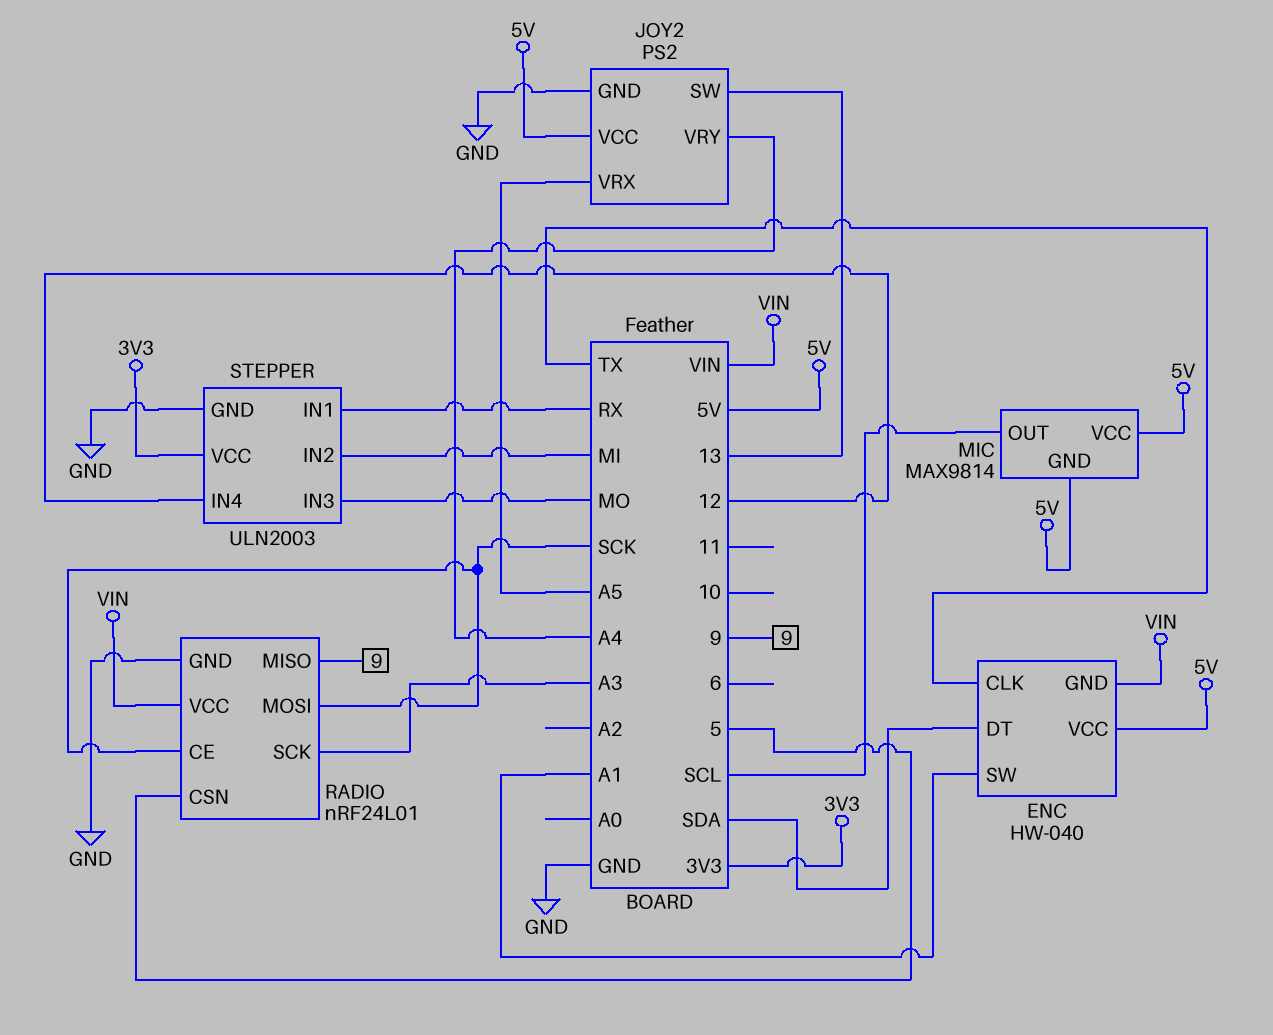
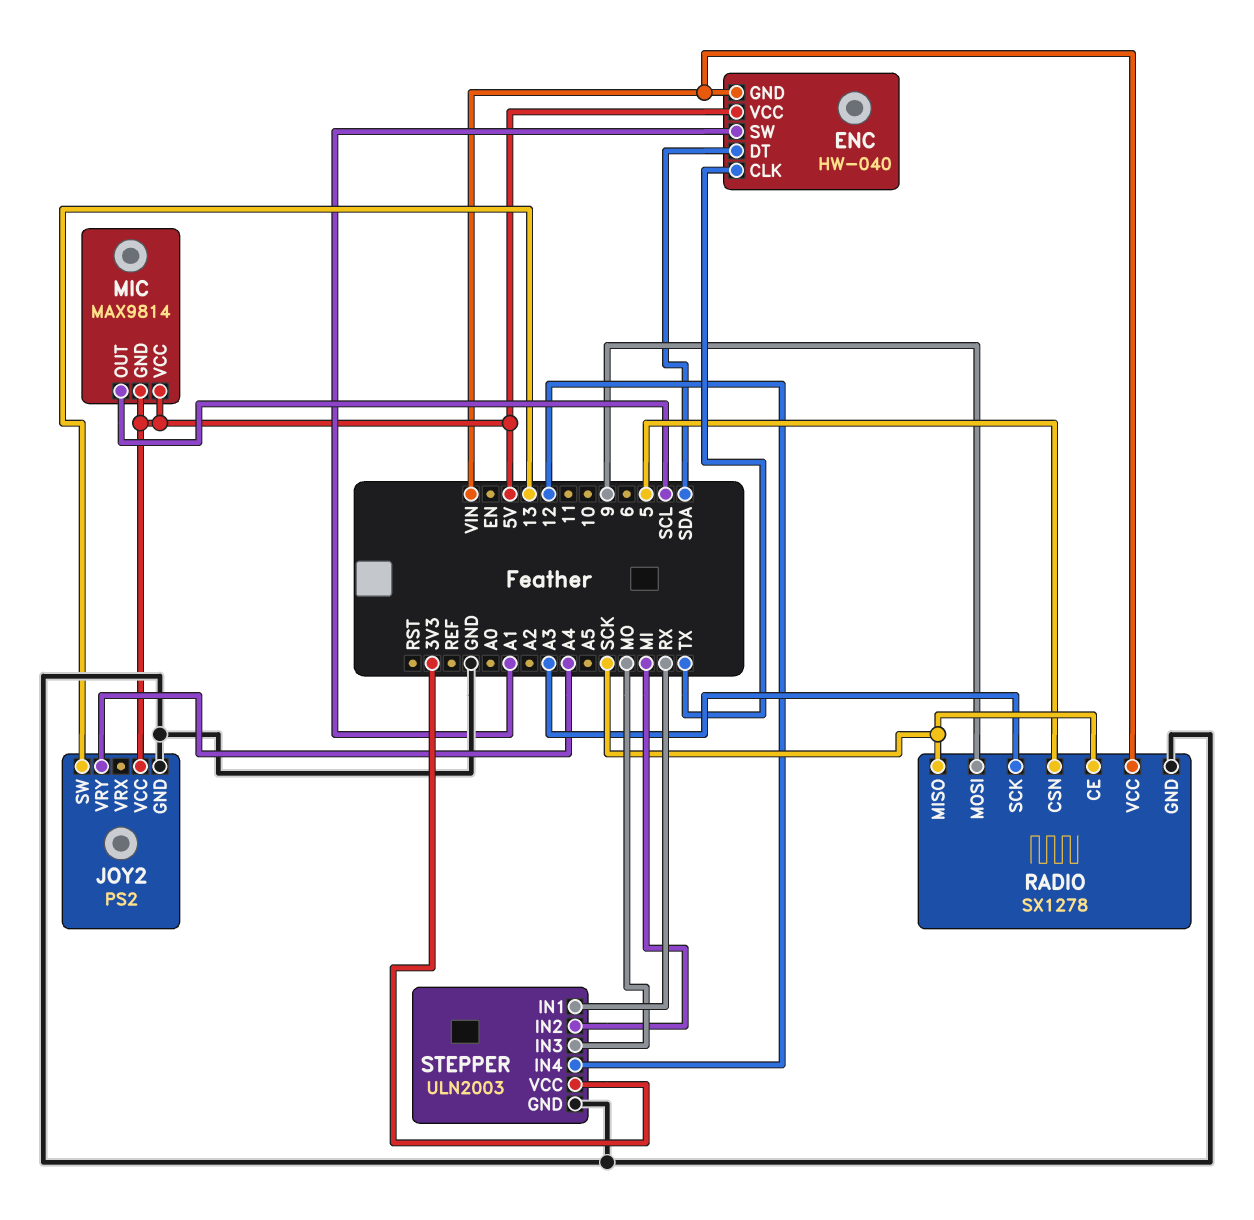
JOY2 pin VRX: A5 -> none
RADIO: nRF24L01 -> SX1278
RADIO pin MISO: 9 -> SCK
RADIO pin MOSI: SCK -> 9

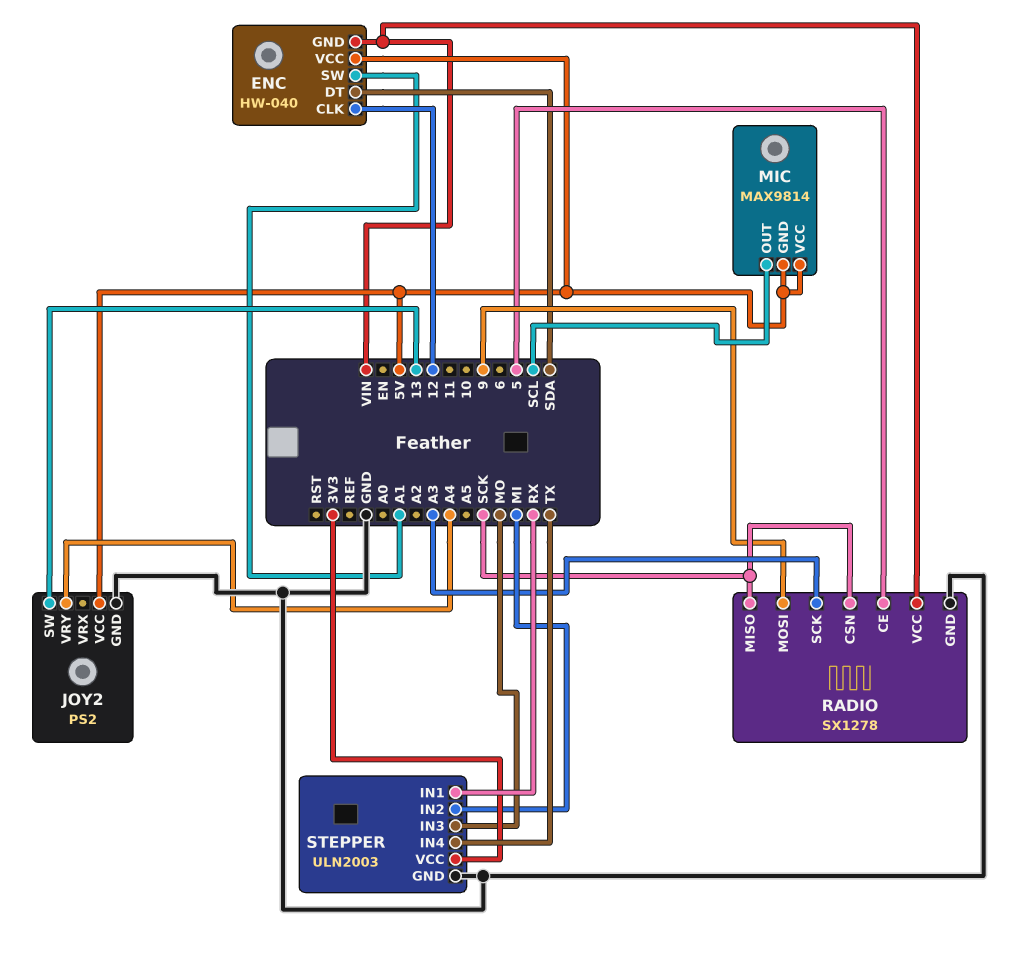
ENC pin CLK: TX -> 12
RADIO pin CE: SCK -> 5
RADIO pin CSN: 5 -> SCK
STEPPER pin IN4: 12 -> TX

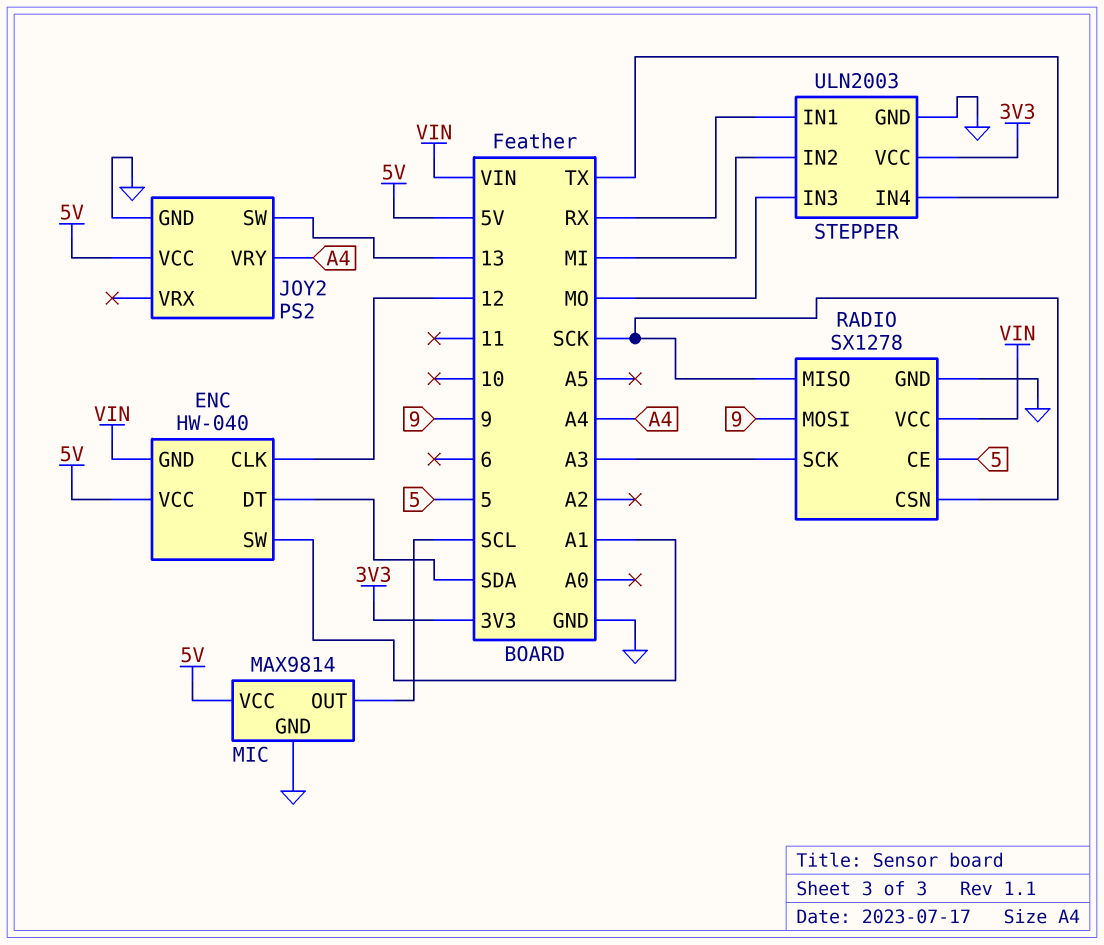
MIC pin GND: 5V -> GND

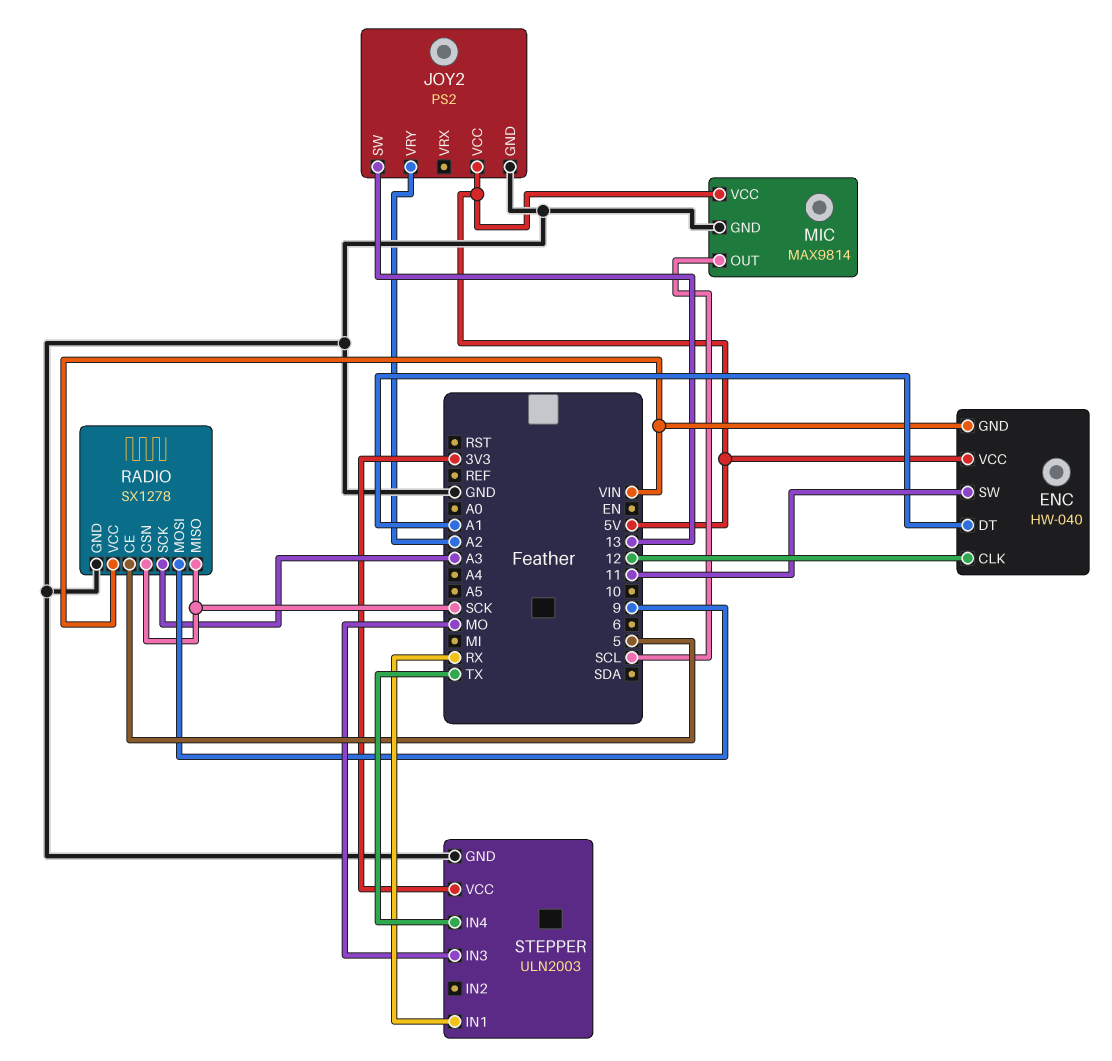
ENC pin DT: SDA -> A1
ENC pin SW: A1 -> 11
JOY2 pin VRY: A4 -> A2
STEPPER pin IN2: MI -> none

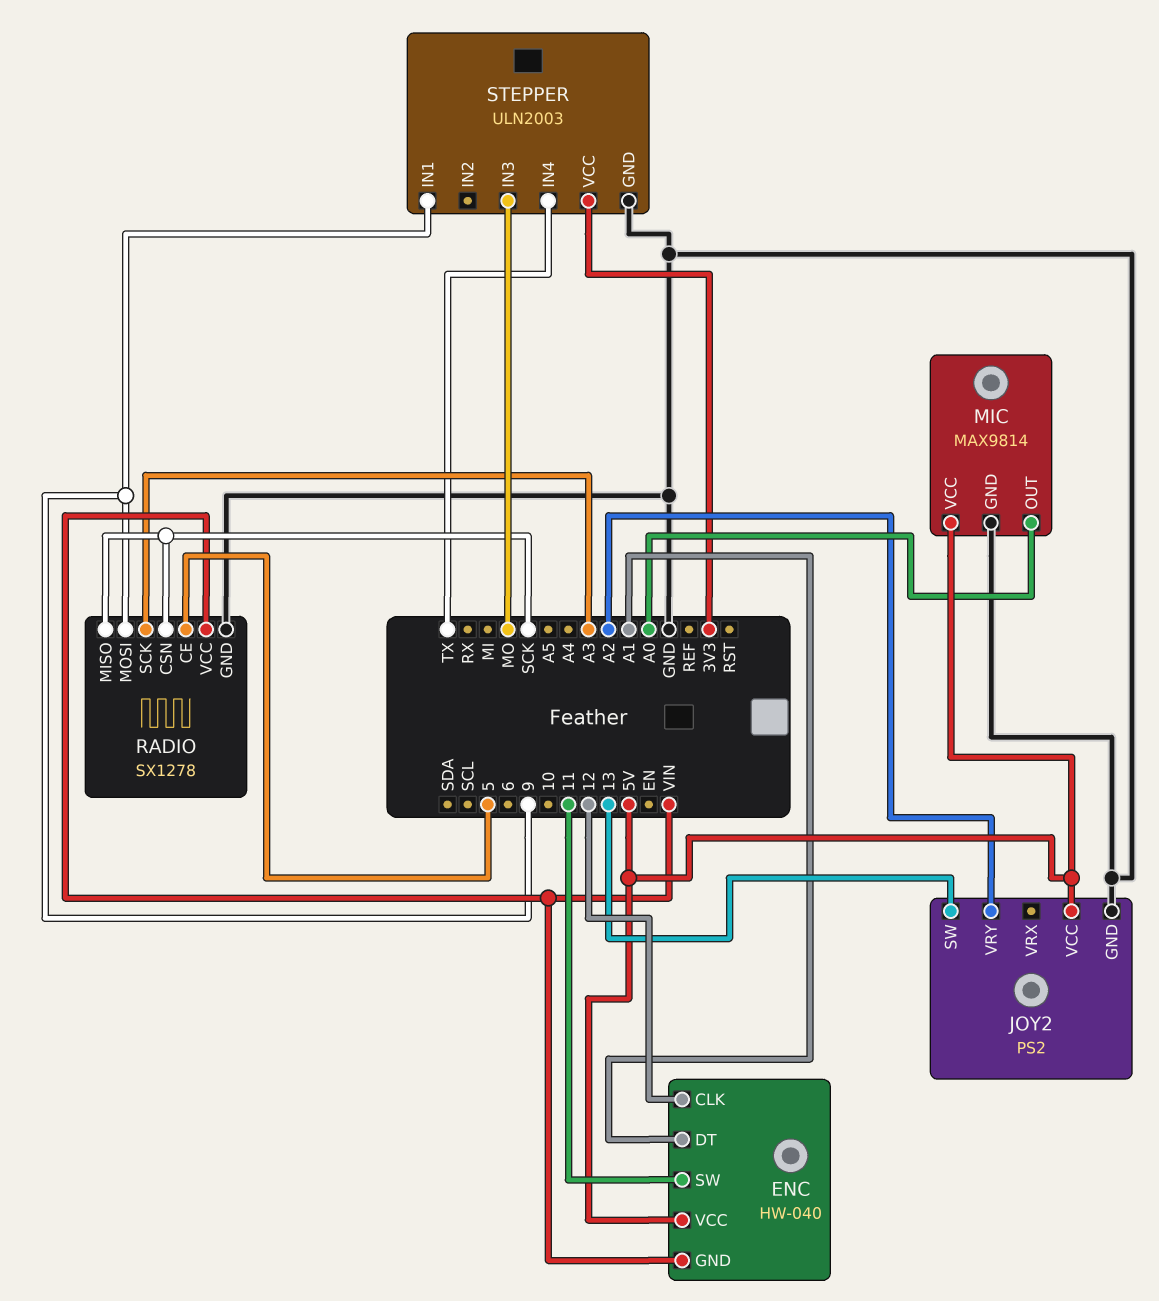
MIC pin OUT: SCL -> A0
STEPPER pin IN1: RX -> 9

